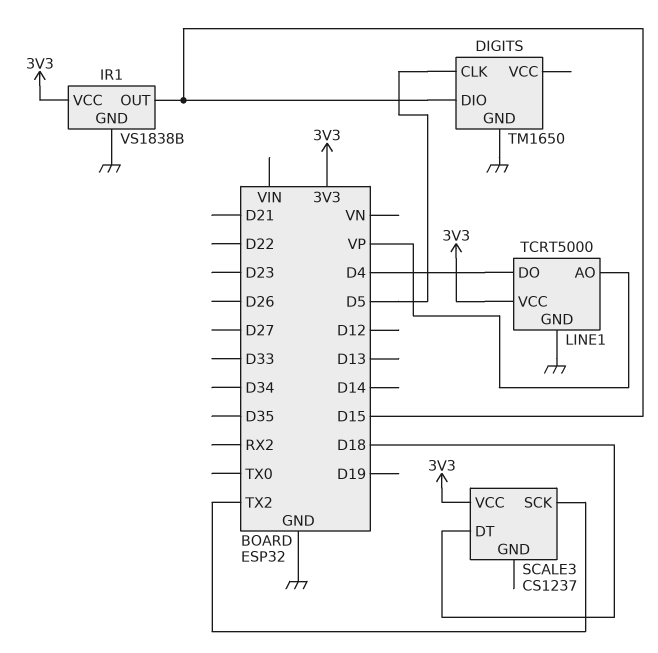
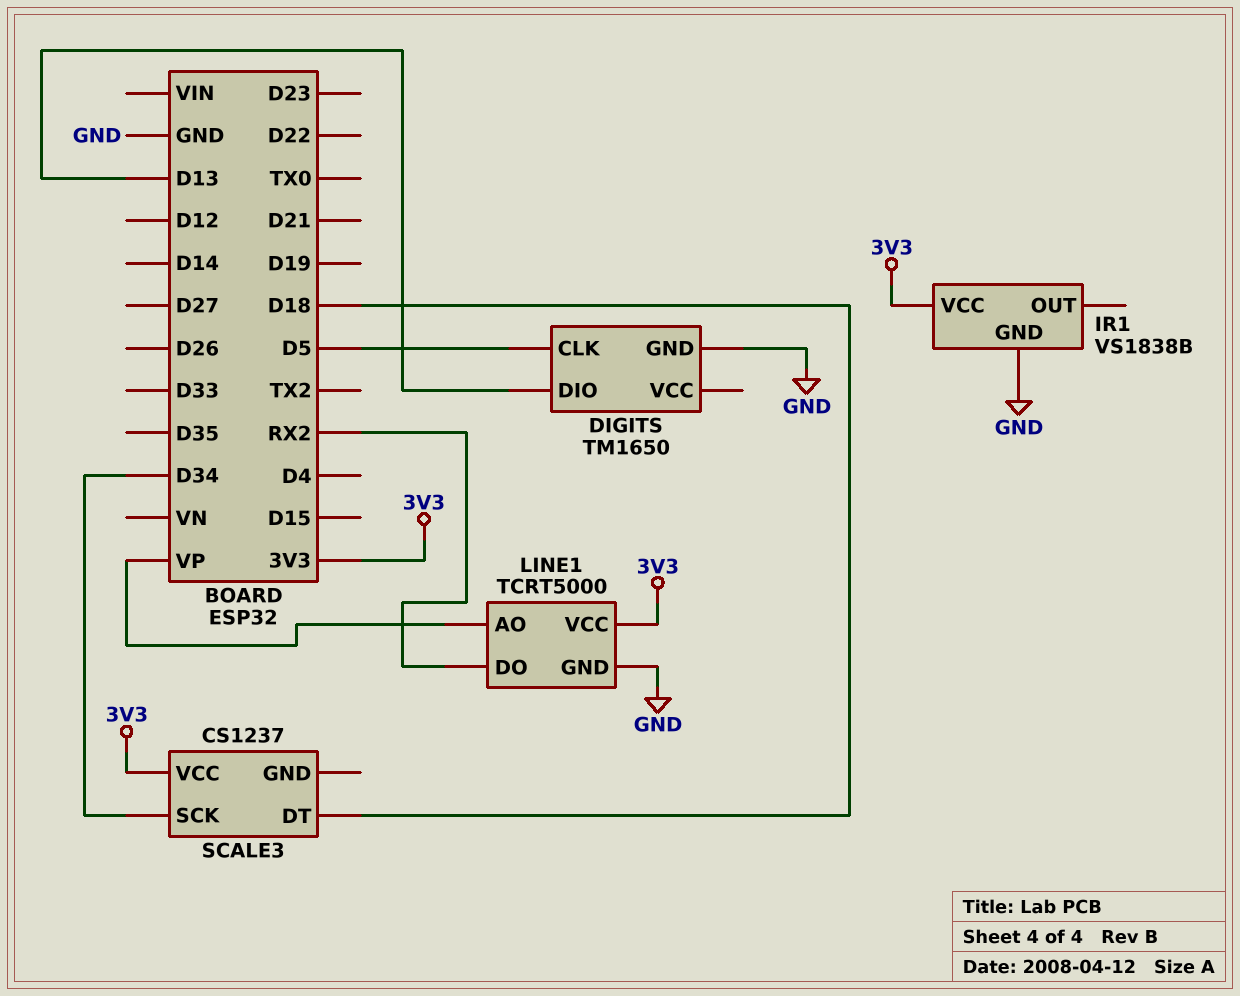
DIGITS pin DIO: D15 -> D13
IR1 pin OUT: D15 -> none
LINE1 pin DO: D4 -> RX2
SCALE3 pin SCK: TX2 -> D34

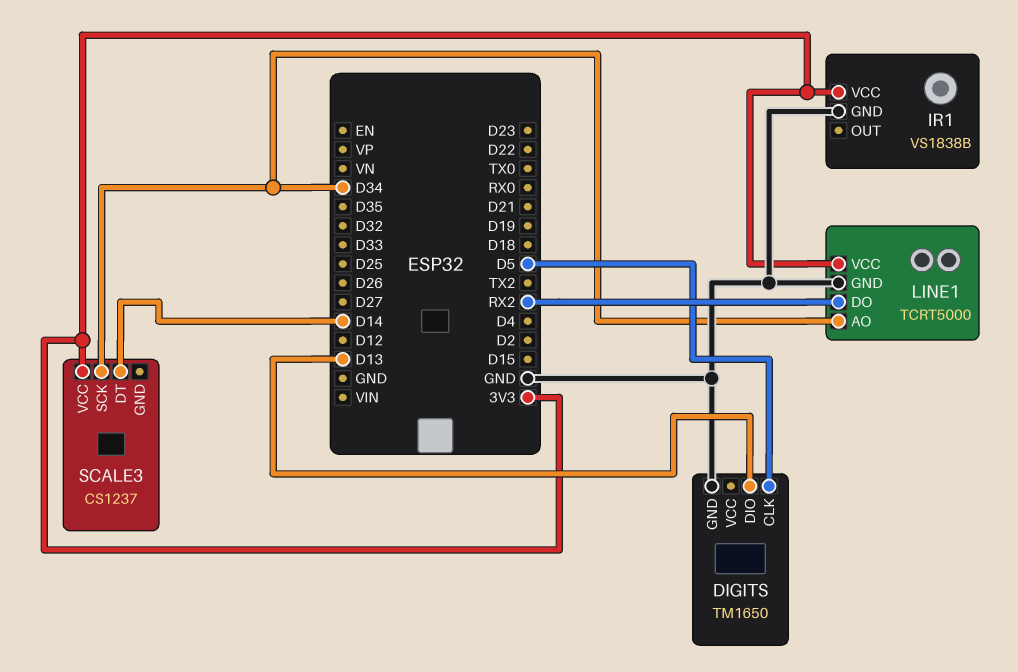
LINE1 pin AO: VP -> D34
SCALE3 pin DT: D18 -> D14

